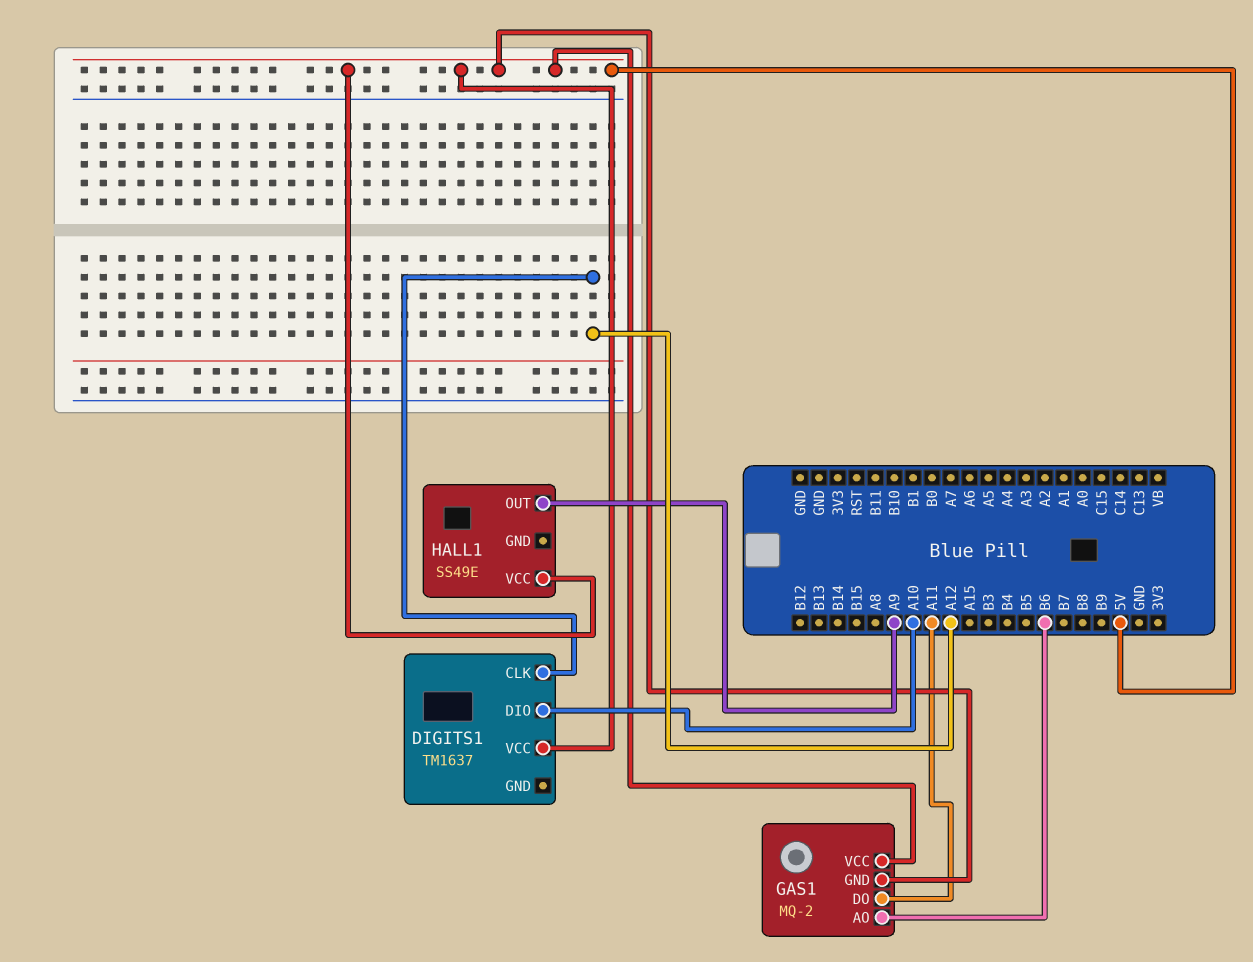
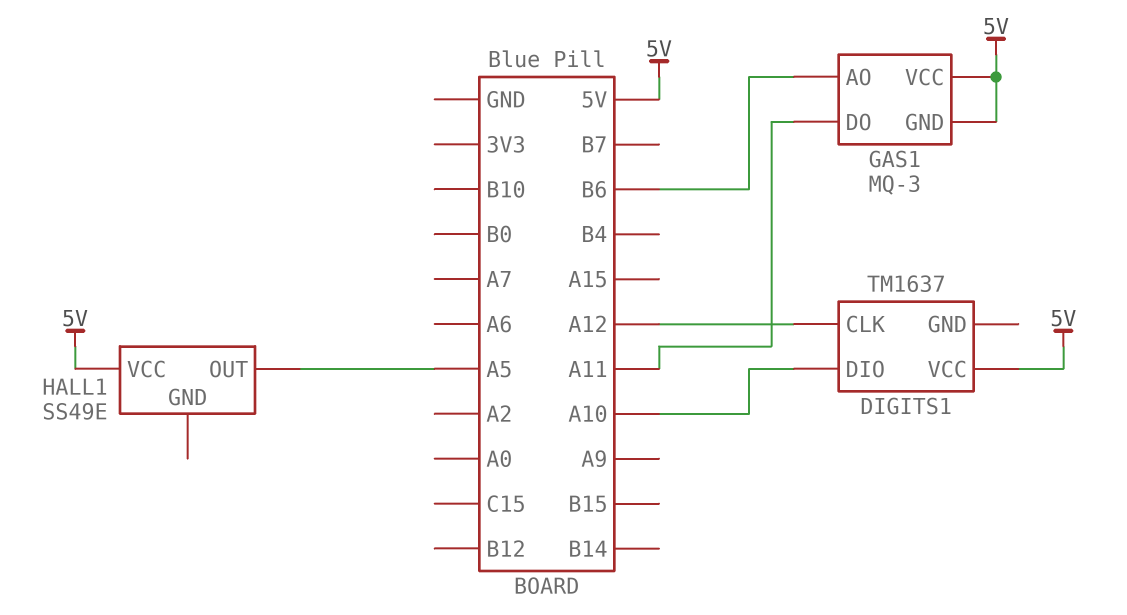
GAS1: MQ-2 -> MQ-3
HALL1 pin OUT: A9 -> A5

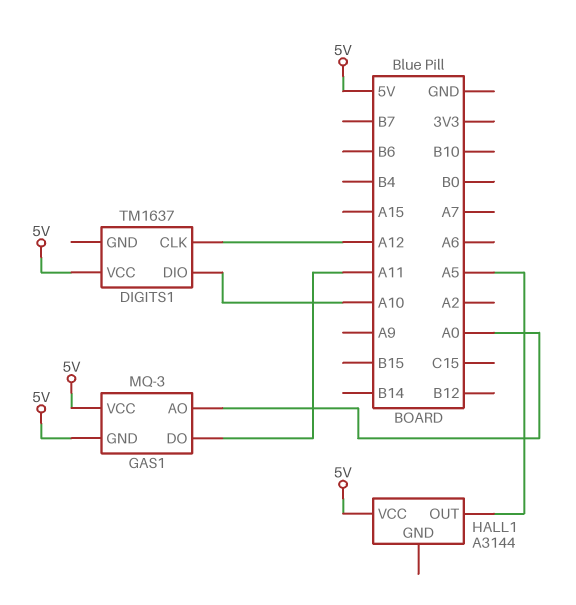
GAS1 pin AO: B6 -> A0
HALL1: SS49E -> A3144

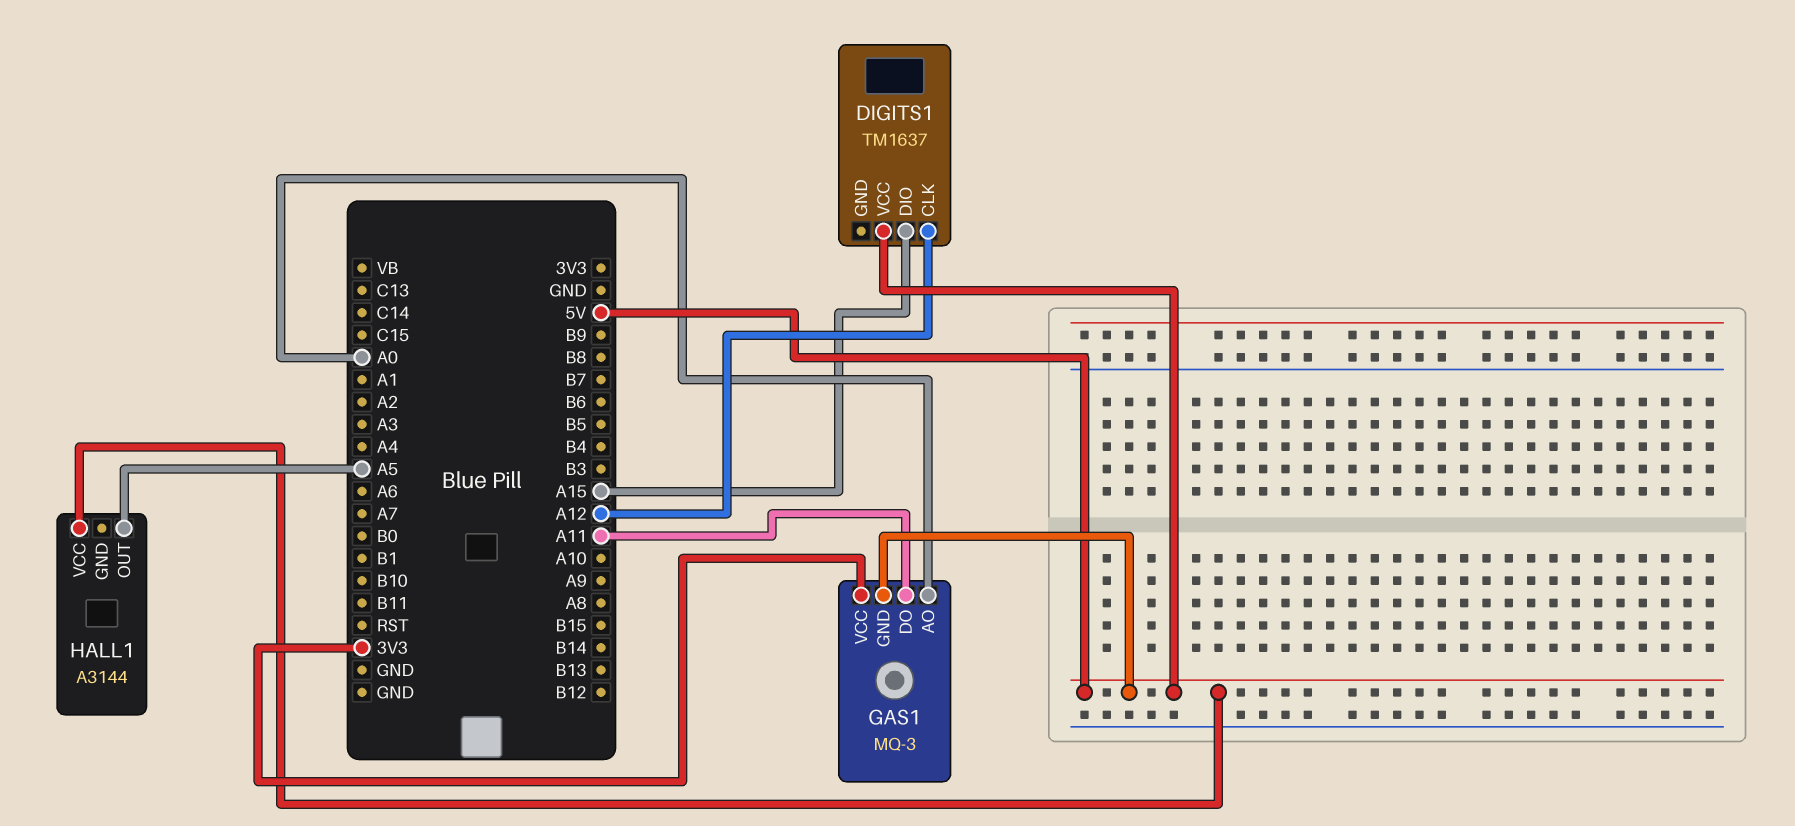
DIGITS1 pin DIO: A10 -> A15
GAS1 pin VCC: 5V -> 3V3

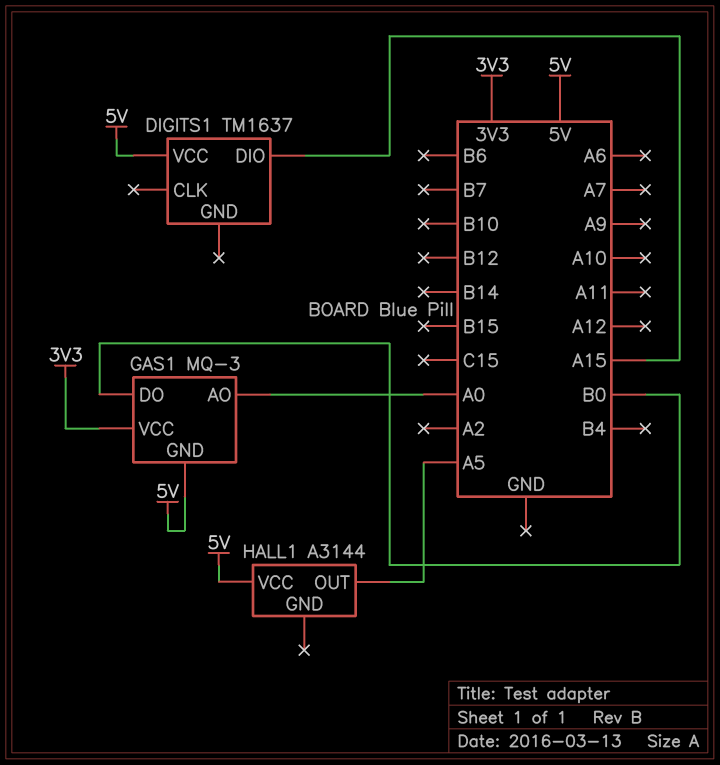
DIGITS1 pin CLK: A12 -> none
GAS1 pin DO: A11 -> B0

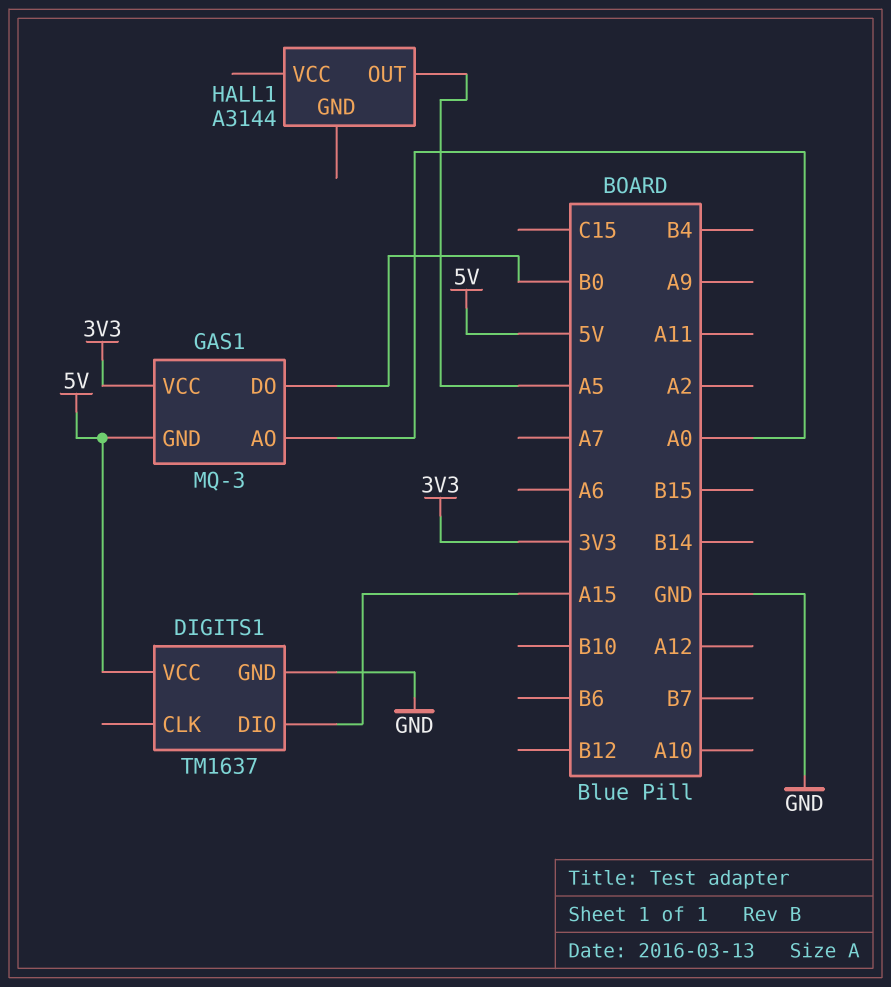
DIGITS1 pin GND: none -> GND
HALL1 pin VCC: 5V -> none

